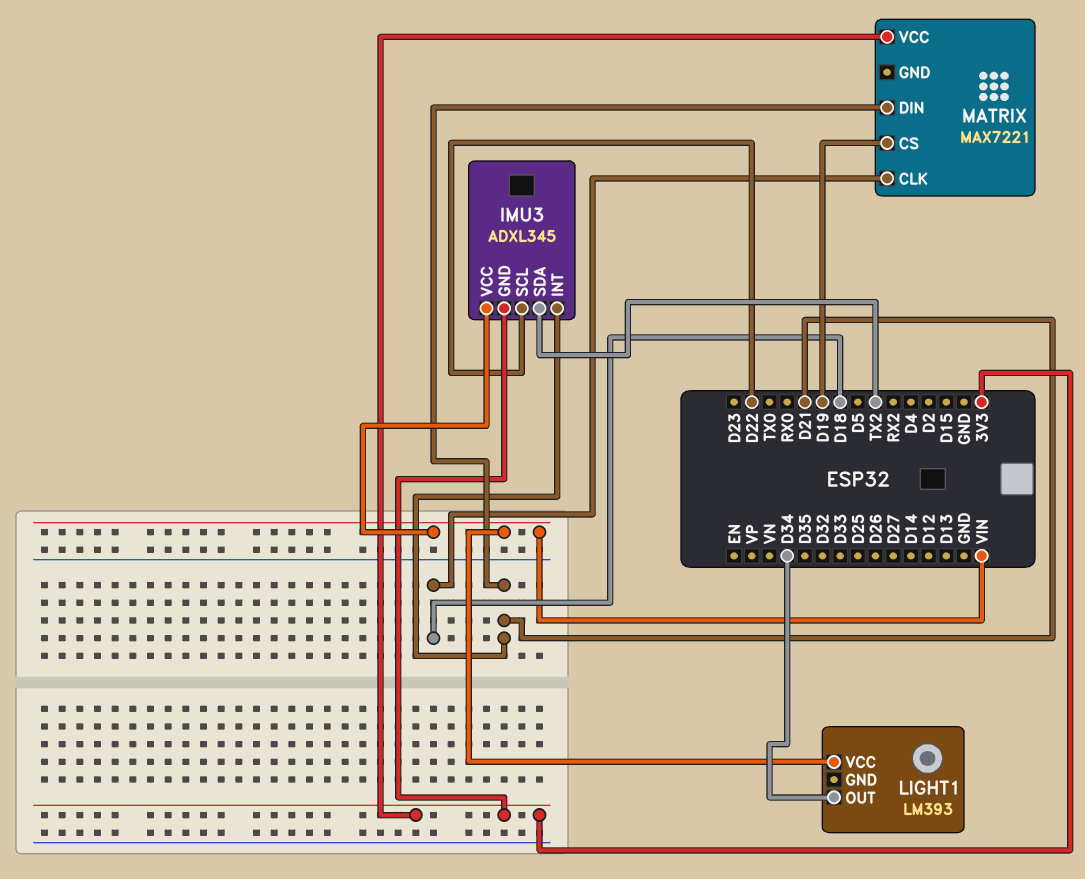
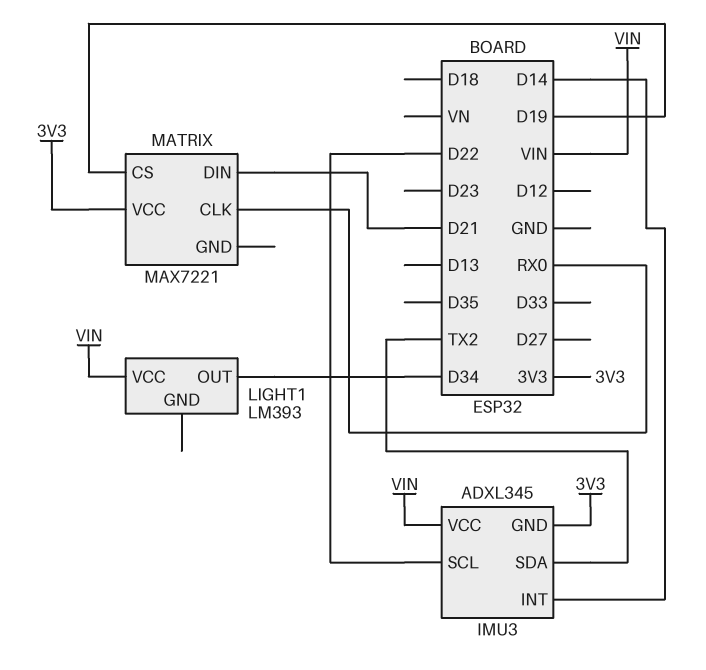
IMU3 pin INT: D21 -> D14
MATRIX pin CLK: D18 -> RX0

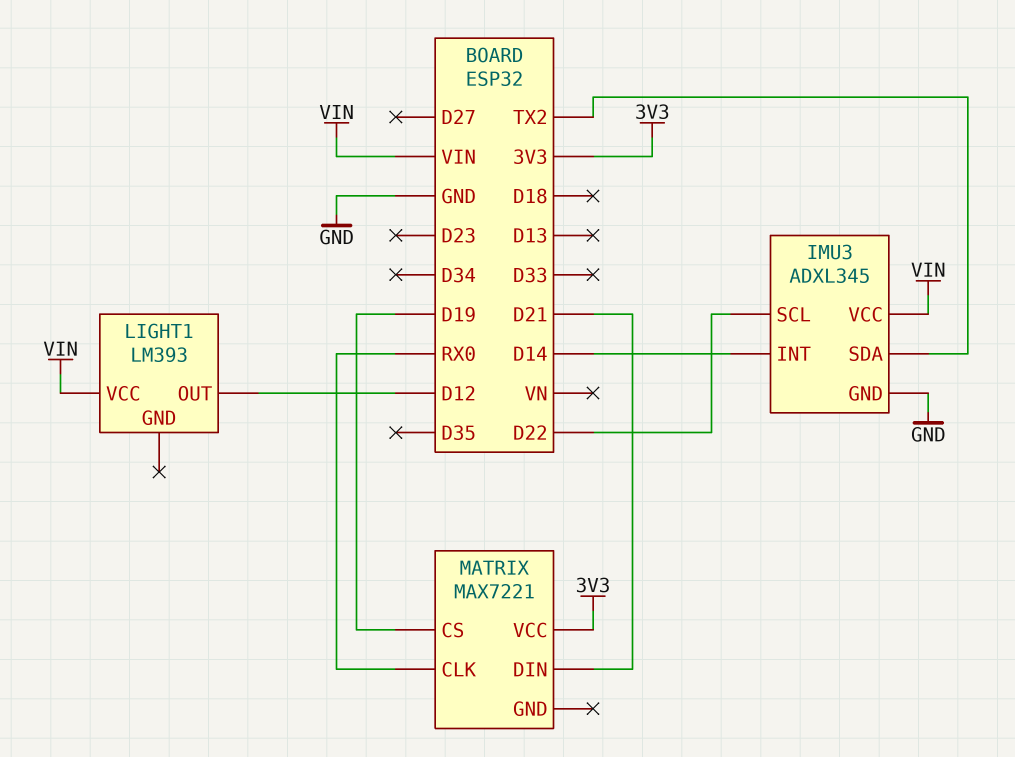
IMU3 pin GND: 3V3 -> GND
LIGHT1 pin OUT: D34 -> D12

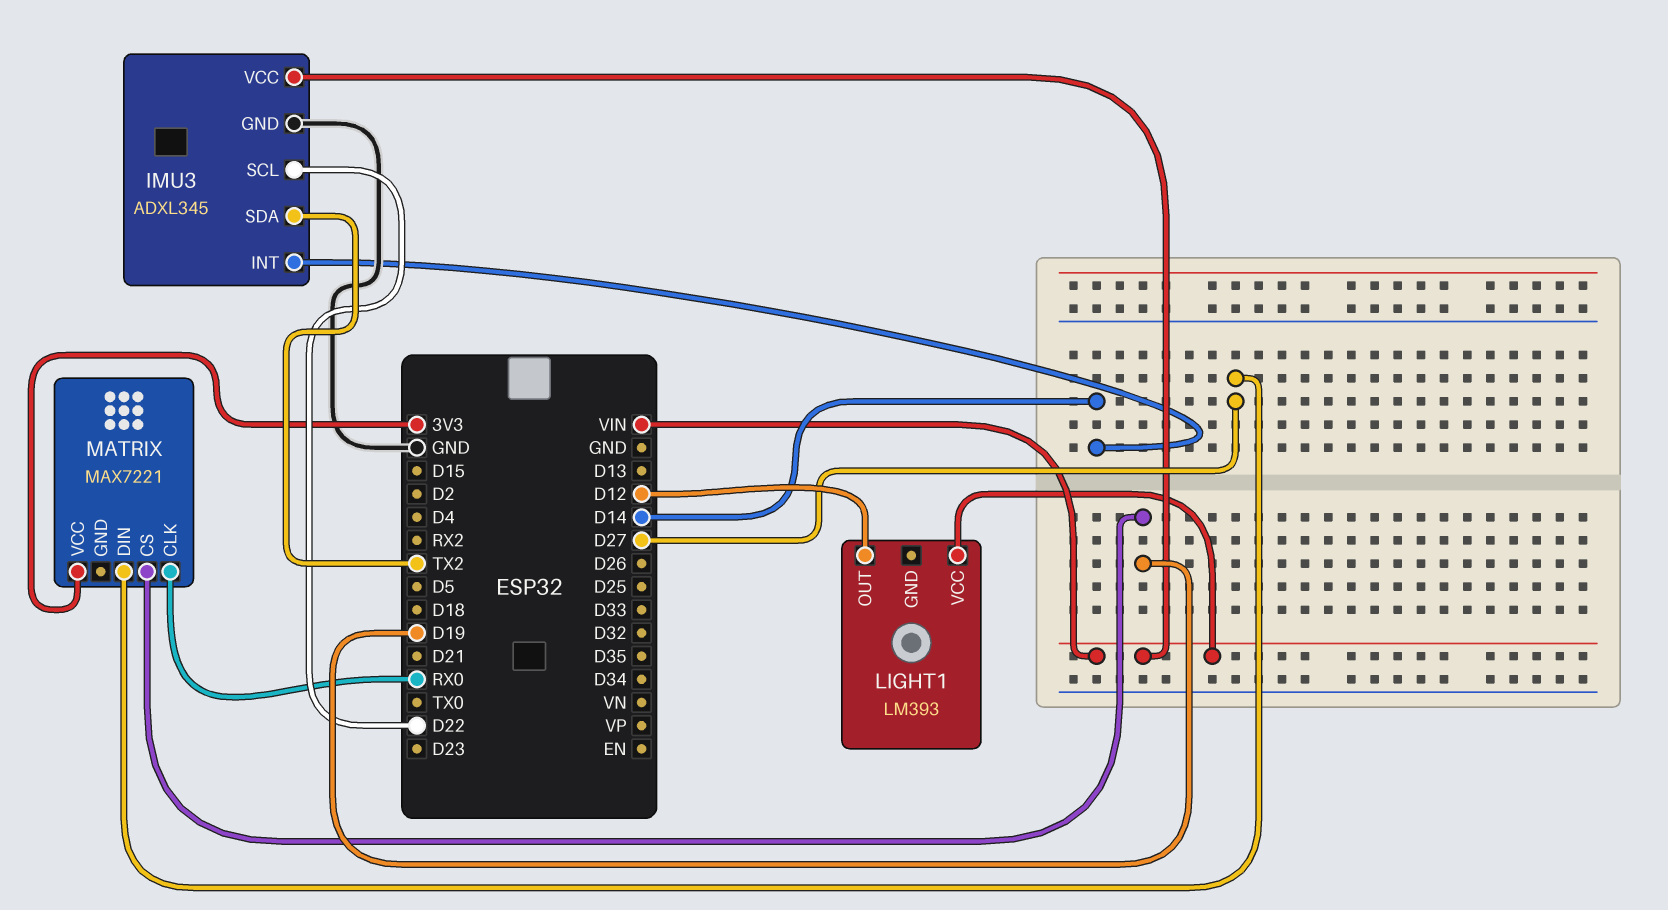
MATRIX pin DIN: D21 -> D27

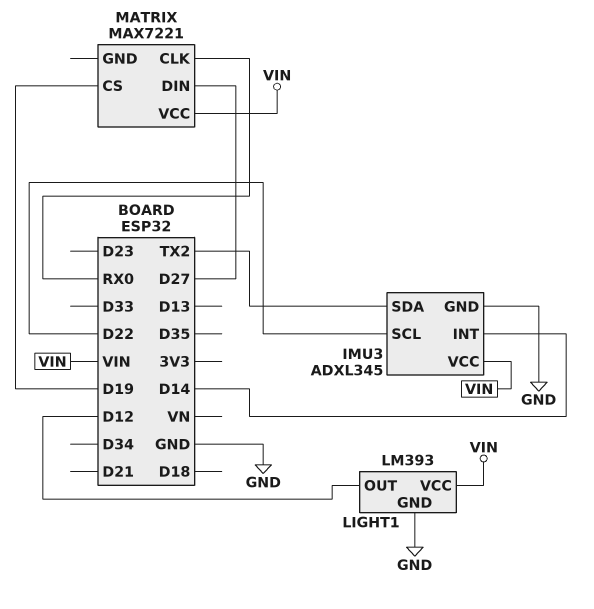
LIGHT1 pin GND: none -> GND
MATRIX pin VCC: 3V3 -> VIN

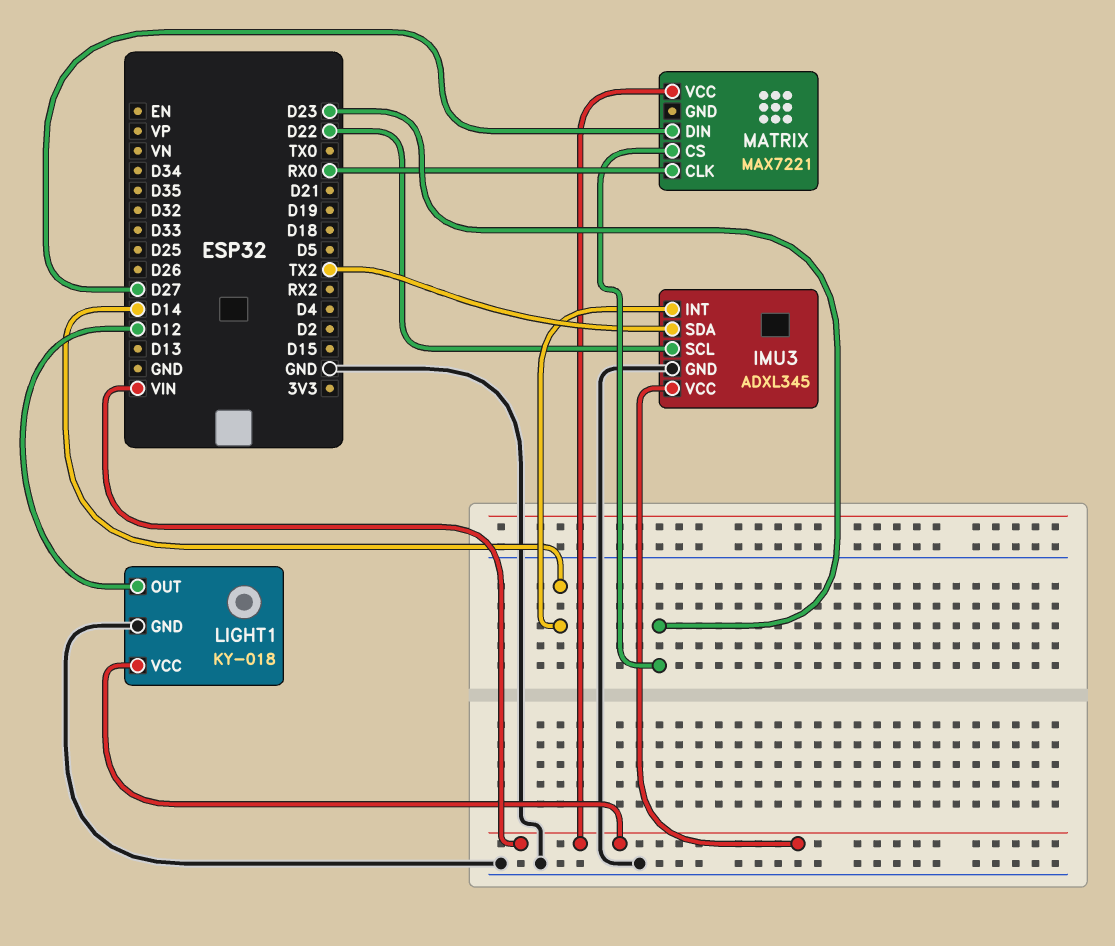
LIGHT1: LM393 -> KY-018
MATRIX pin CS: D19 -> D23

